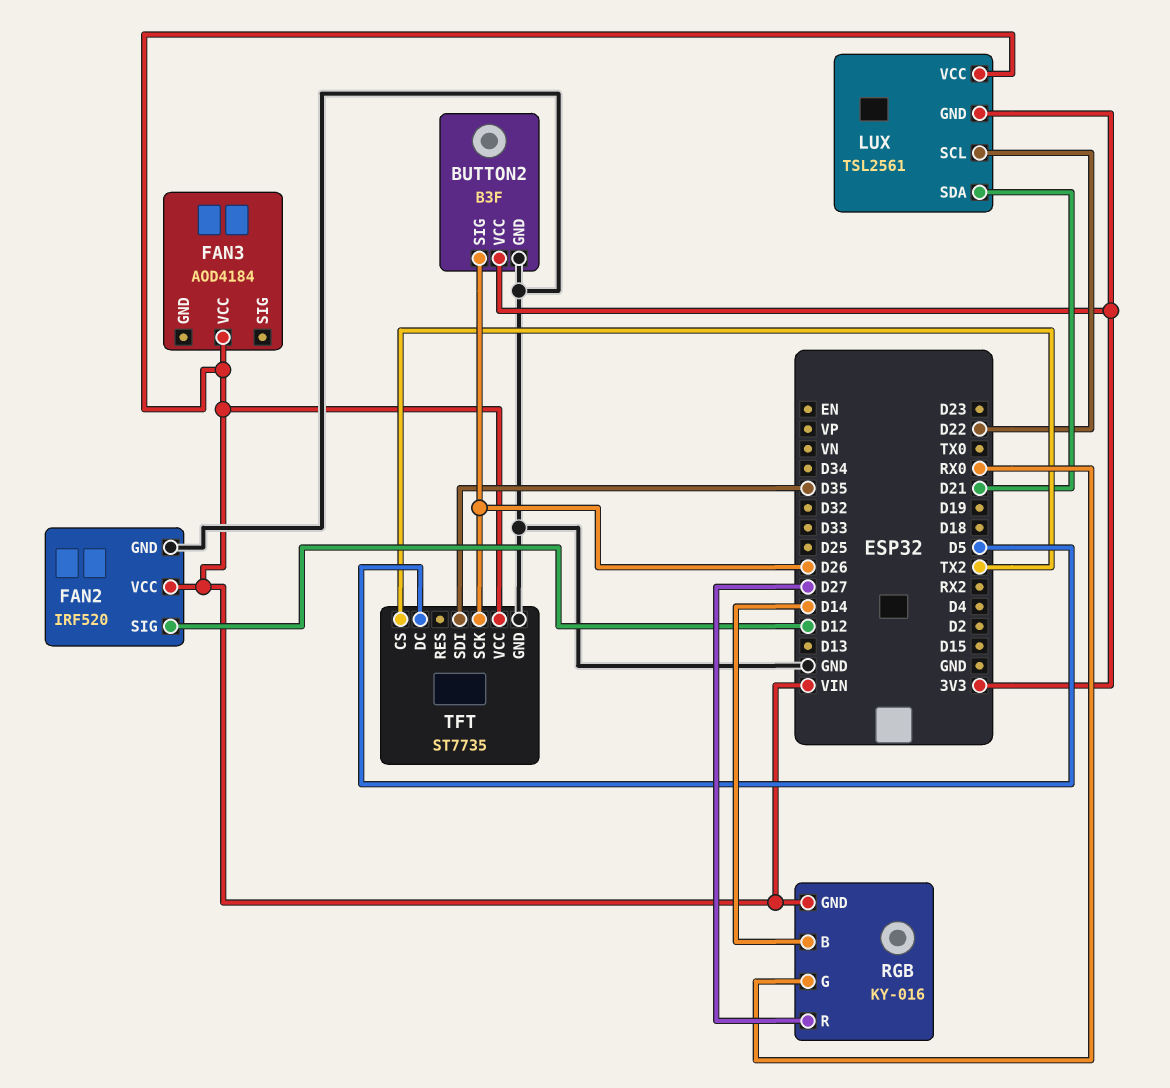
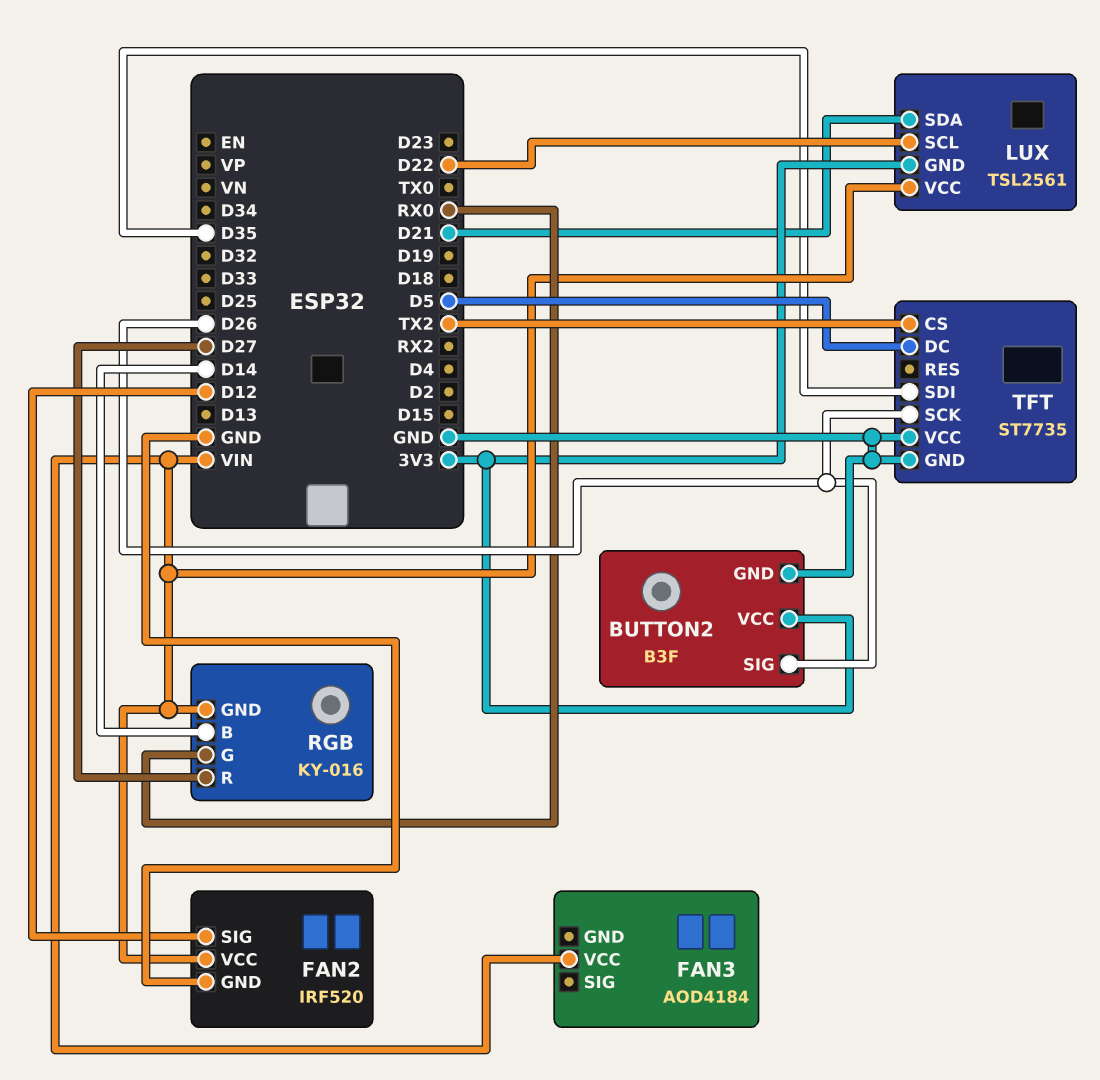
TFT pin VCC: VIN -> GND

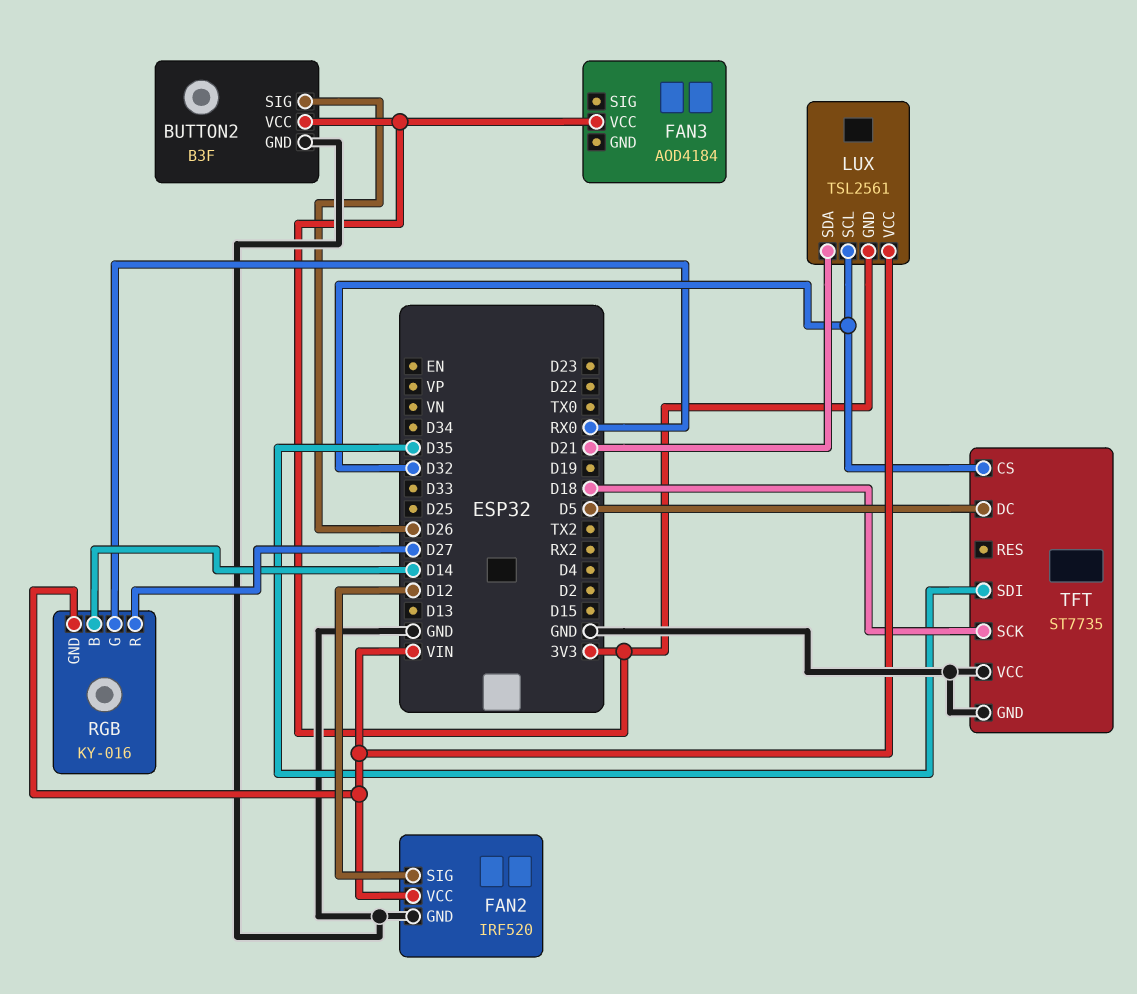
FAN3 pin VCC: VIN -> 3V3
LUX pin SCL: D22 -> D32
TFT pin CS: TX2 -> D32
TFT pin SCK: D26 -> D18

